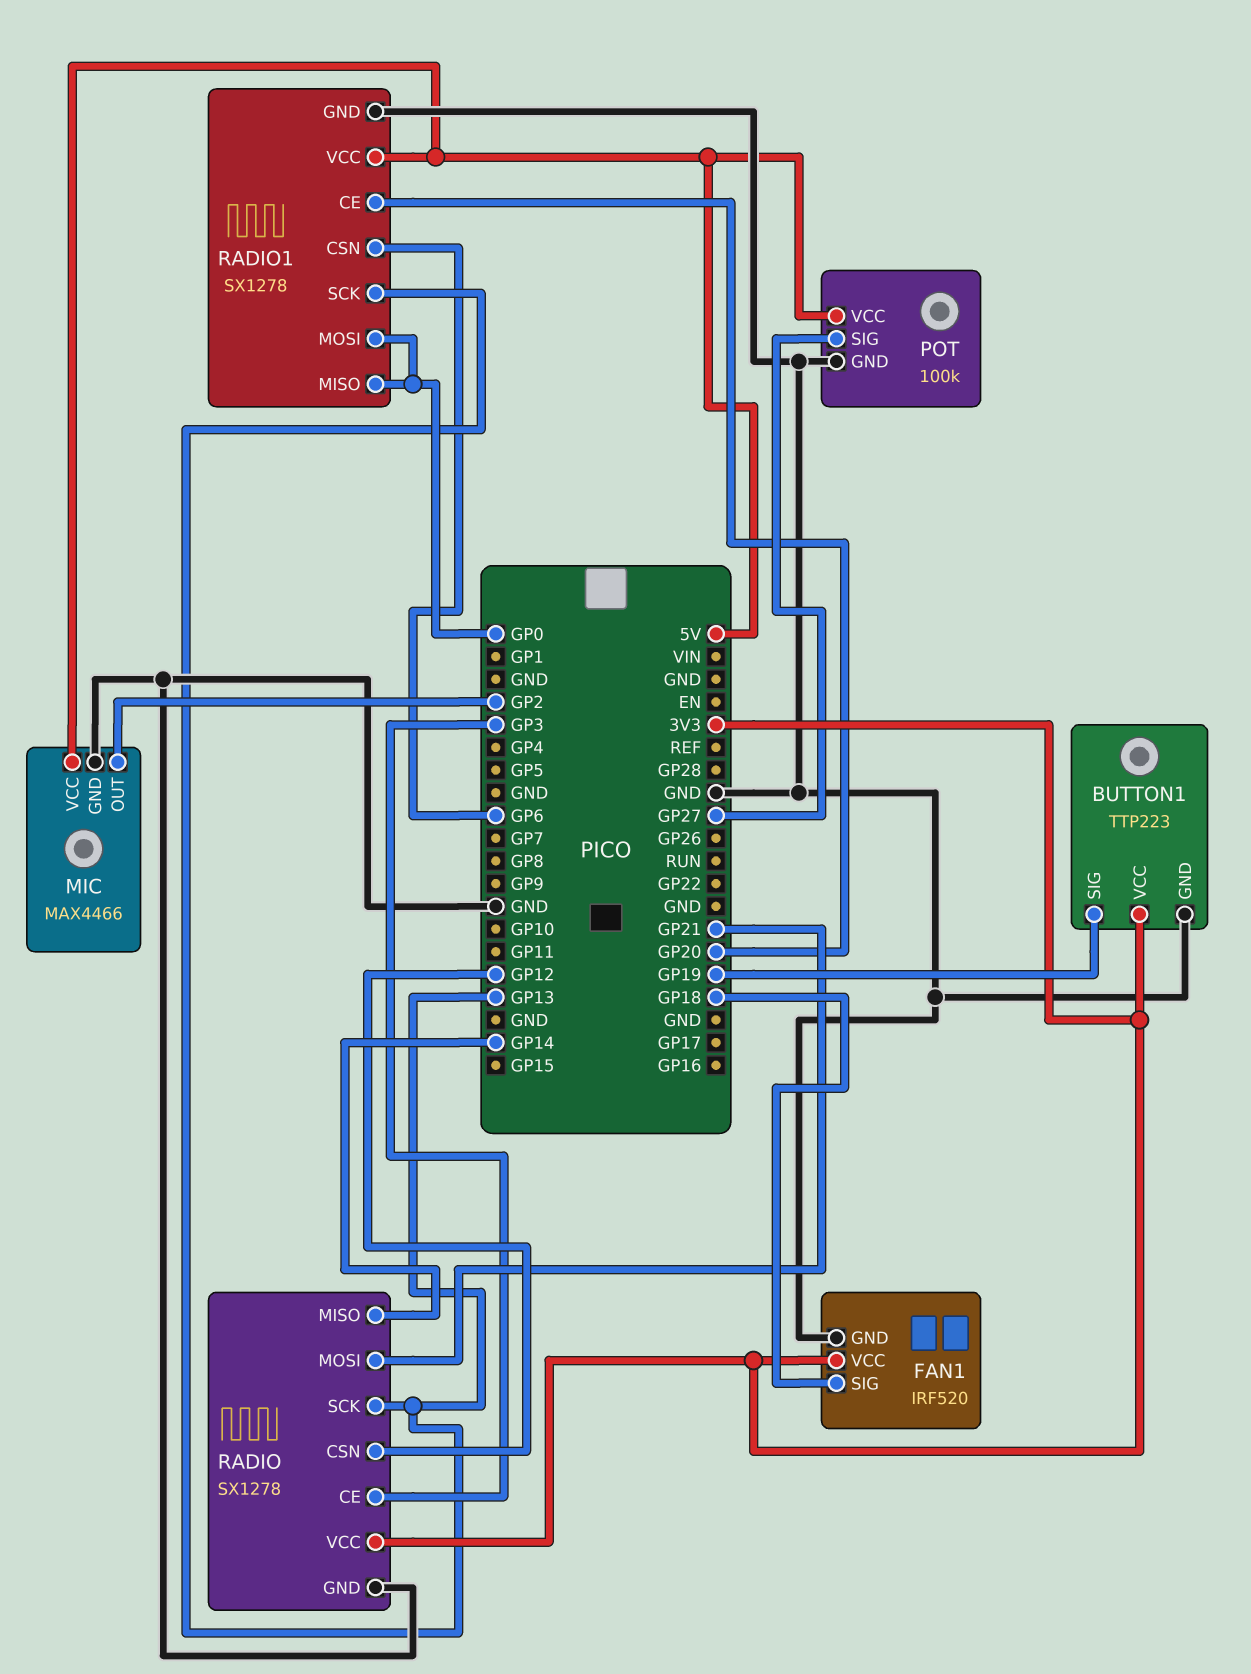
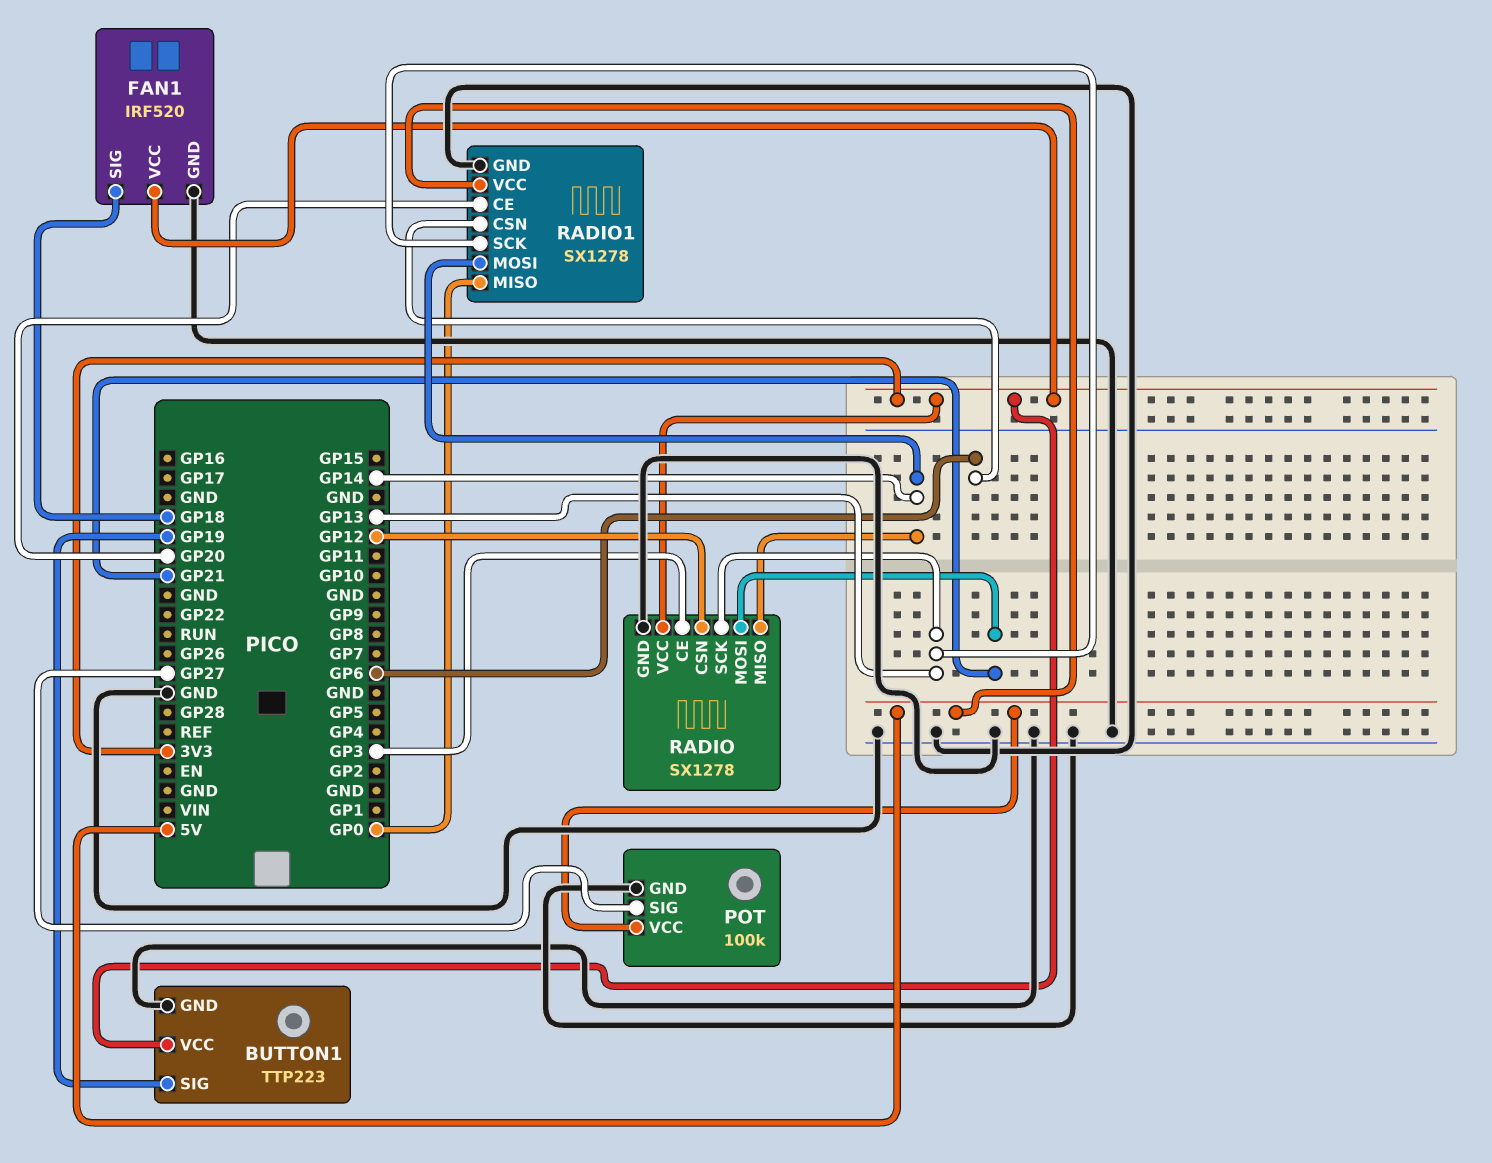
MIC: MAX4466 -> none
MIC pin GND: GND -> none
MIC pin OUT: GP2 -> none
MIC pin VCC: 5V -> none
RADIO1 pin MOSI: GP0 -> GP14

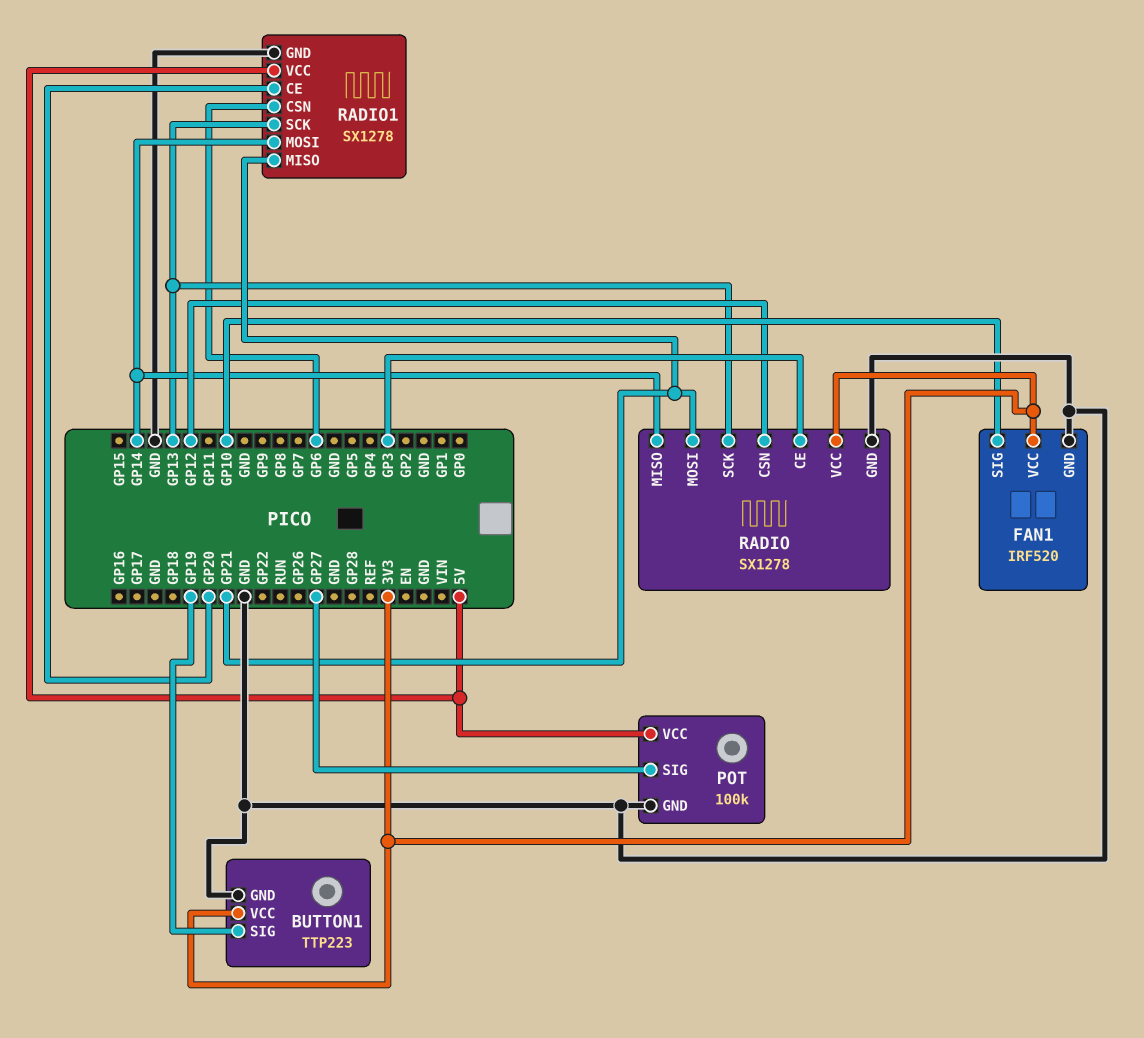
FAN1 pin SIG: GP18 -> GP10
RADIO1 pin MISO: GP0 -> GP21

